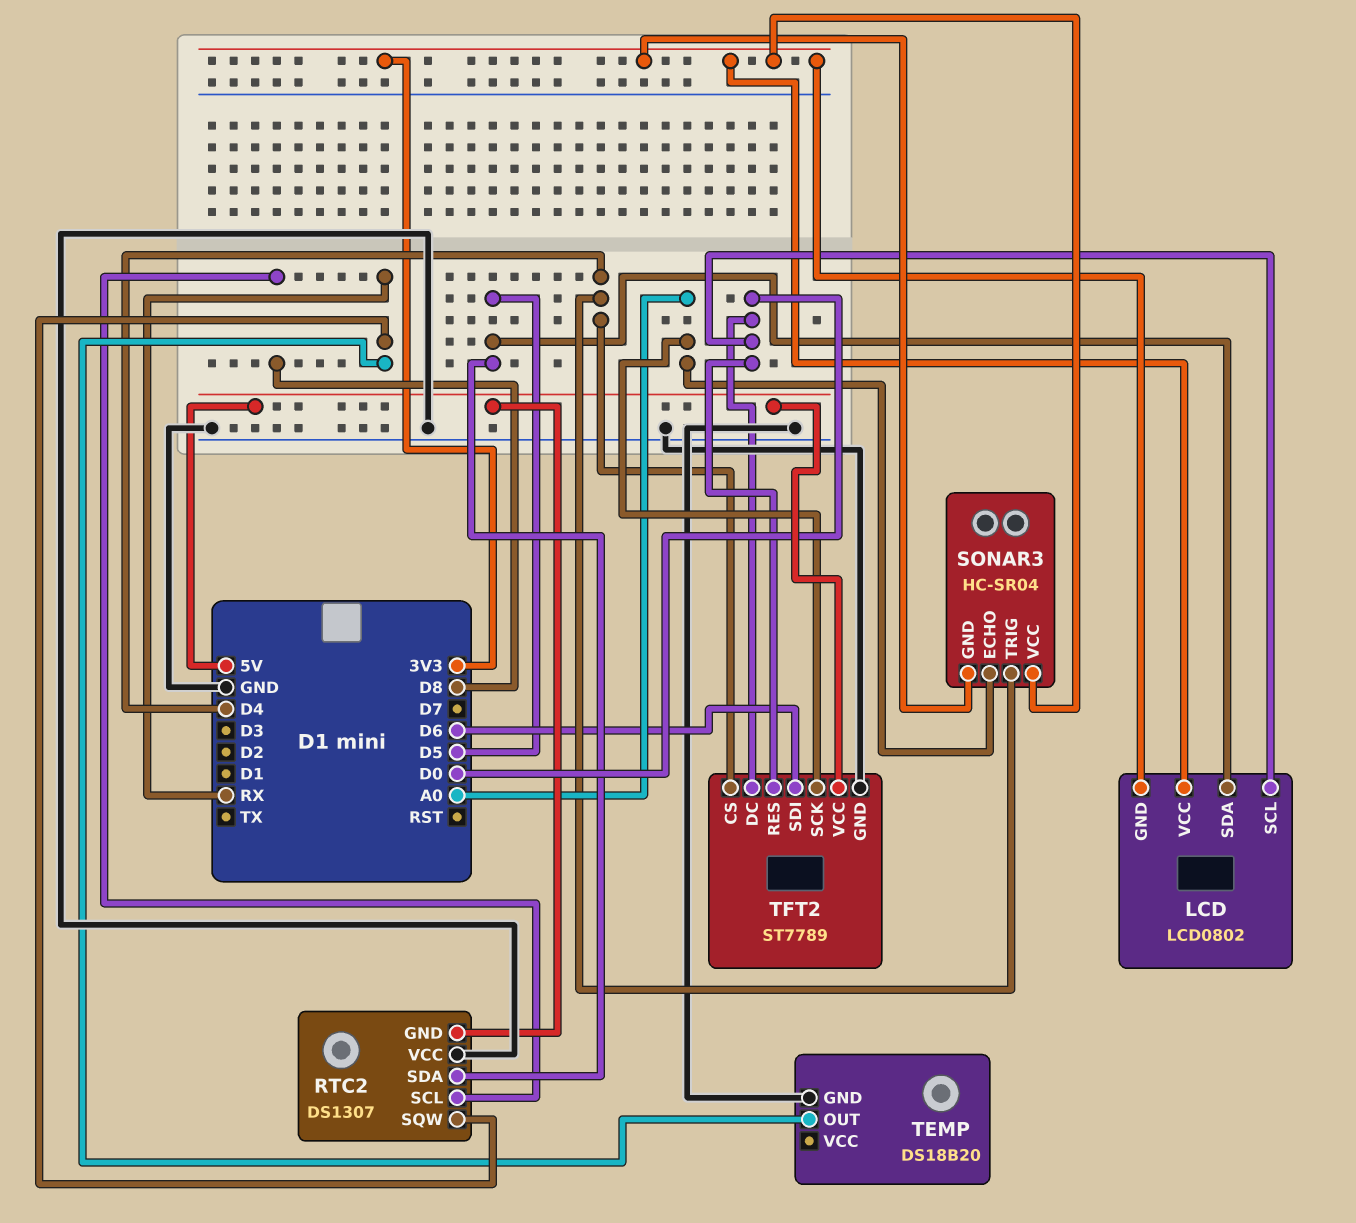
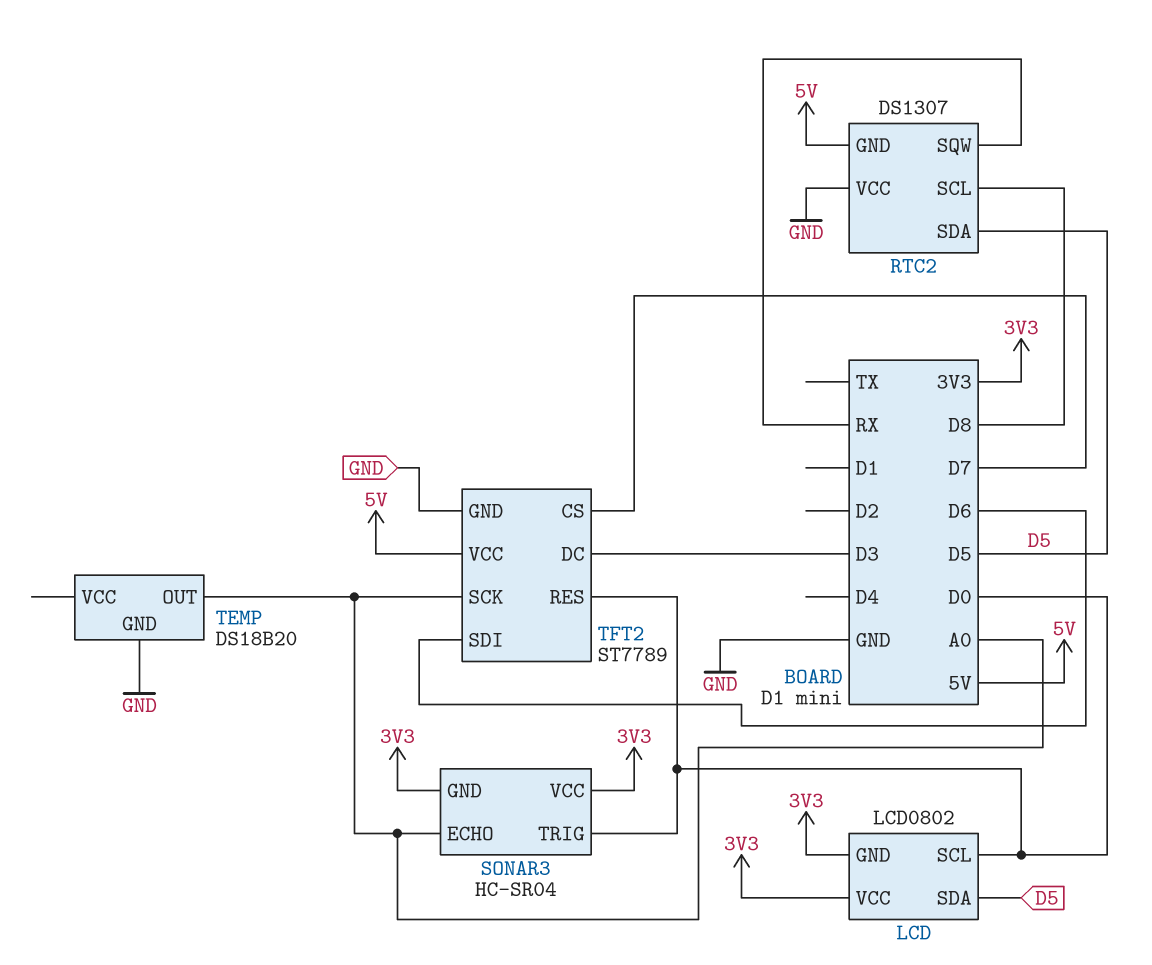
SONAR3 pin TRIG: D4 -> D0
TEMP pin OUT: RX -> A0
TFT2 pin CS: D4 -> D7
TFT2 pin DC: D0 -> D3

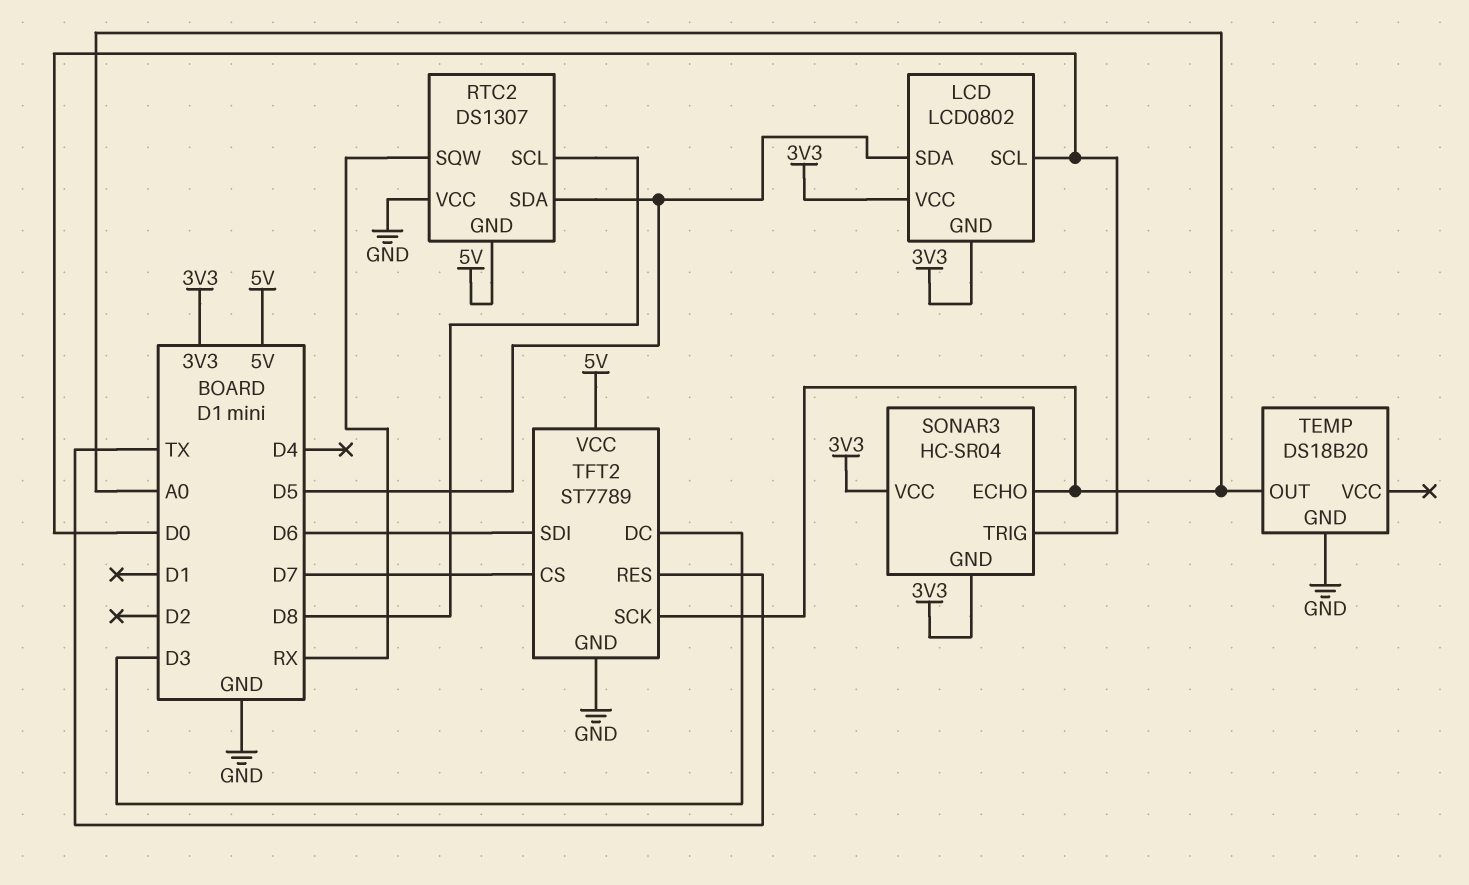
TFT2 pin RES: D0 -> TX

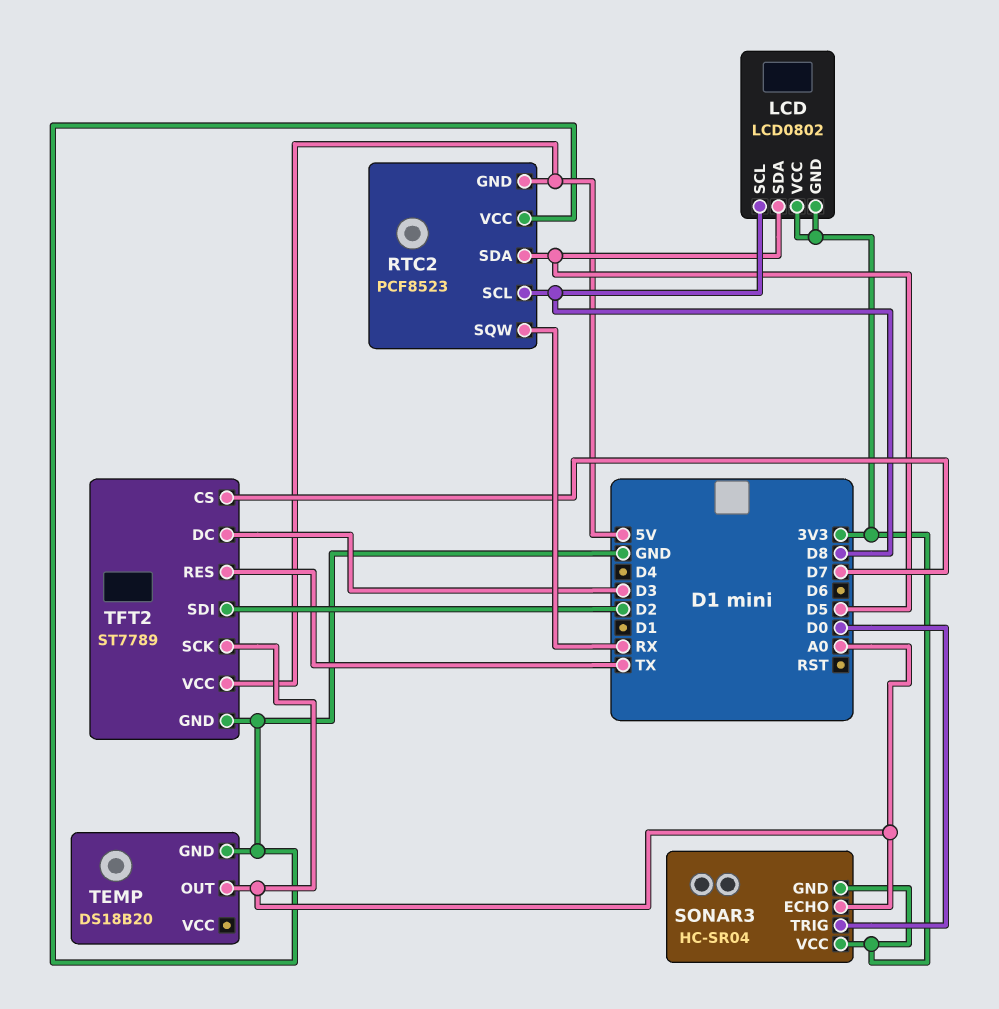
LCD pin SCL: D0 -> D8
RTC2: DS1307 -> PCF8523
TFT2 pin SDI: D6 -> D2

